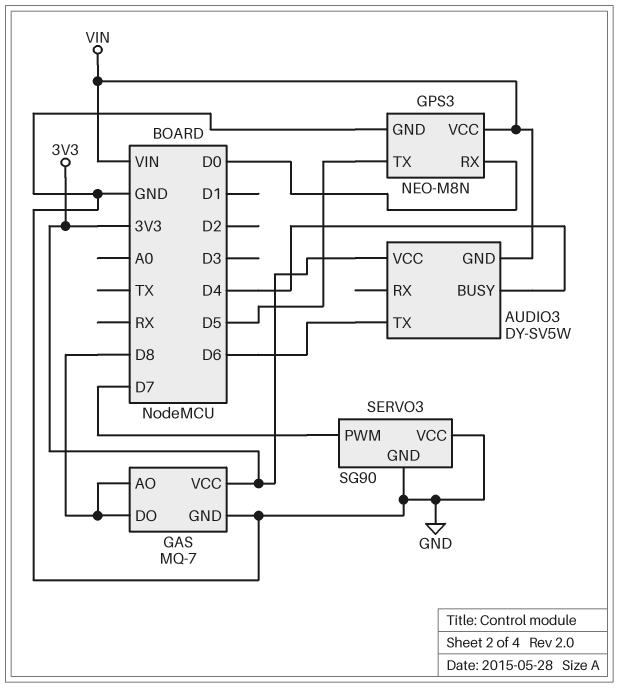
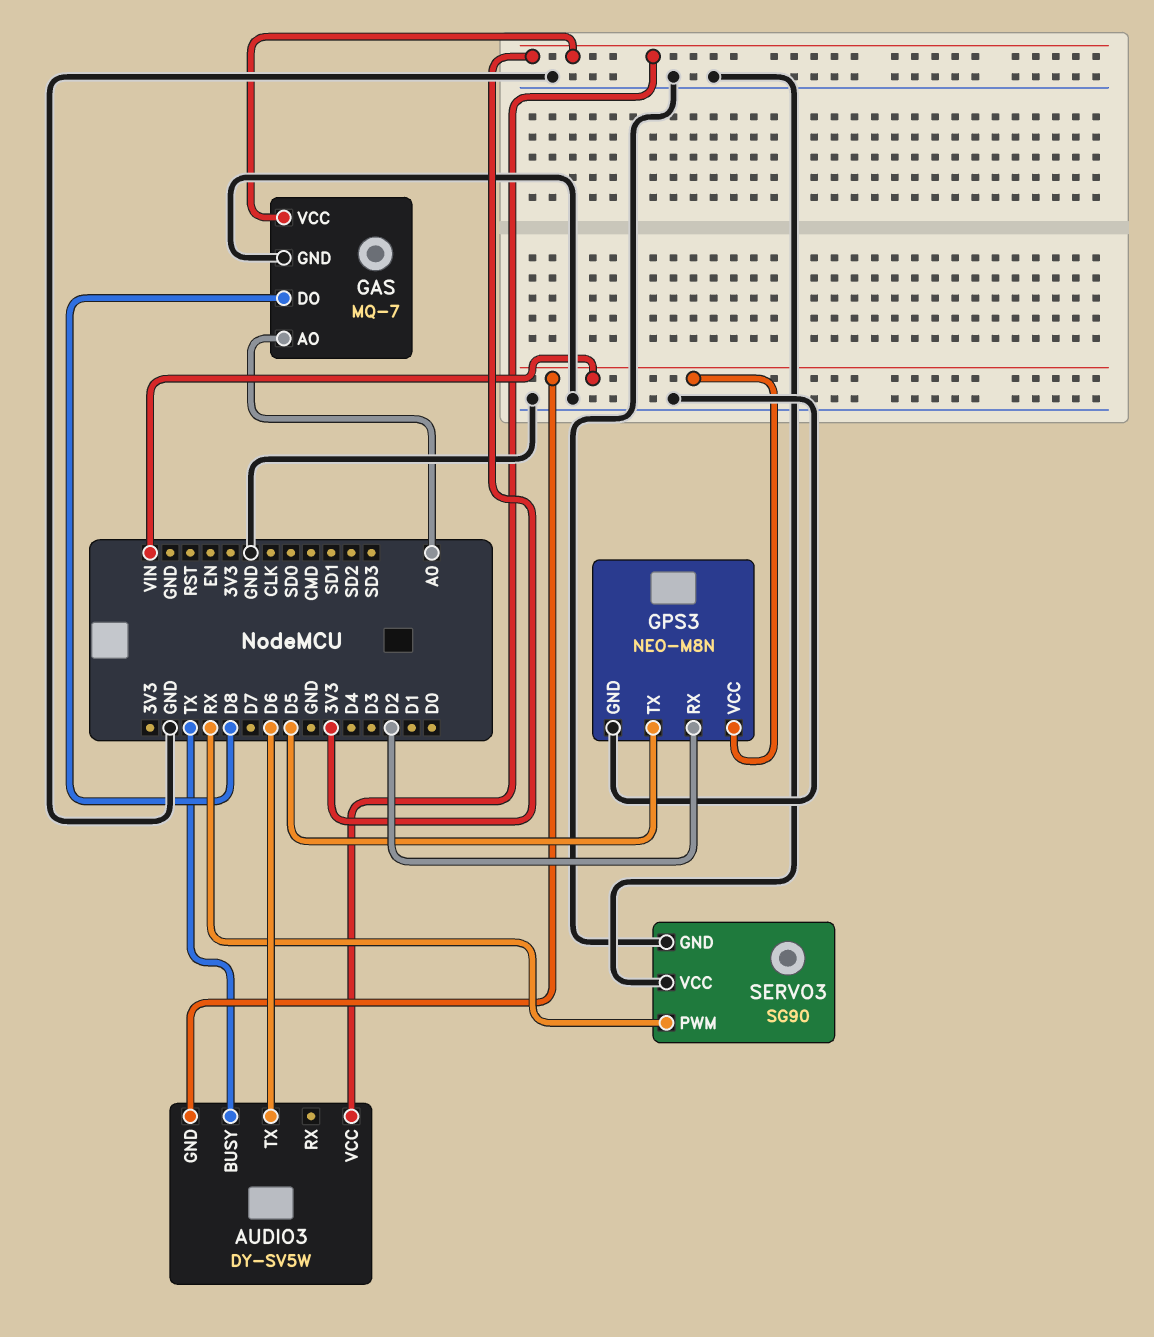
AUDIO3 pin BUSY: D4 -> TX
GAS pin AO: D8 -> A0
GPS3 pin RX: D0 -> D2
SERVO3 pin PWM: D7 -> RX

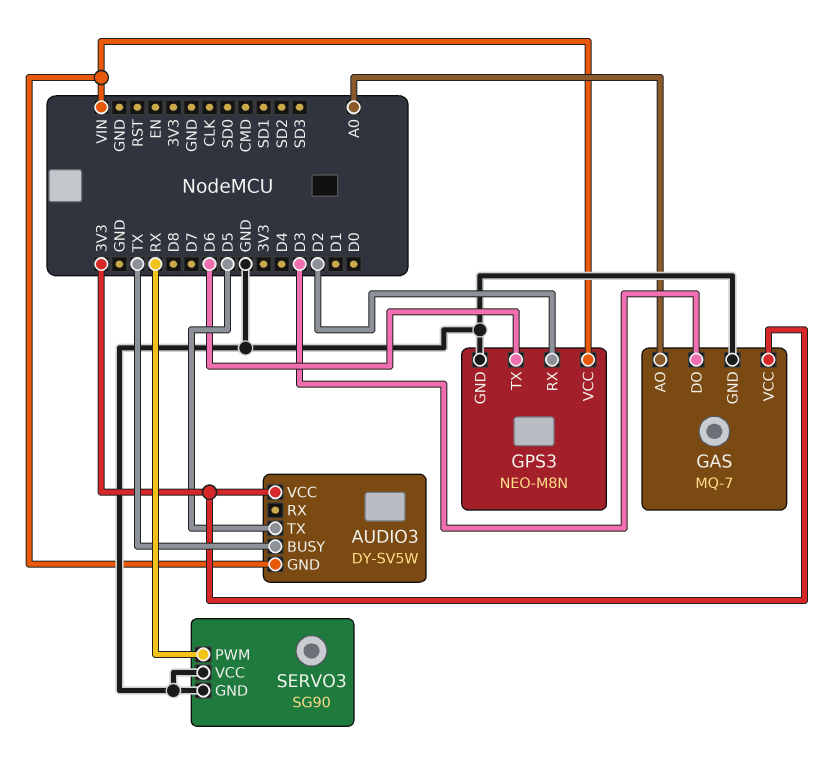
AUDIO3 pin TX: D6 -> D5
GAS pin DO: D8 -> D3
GPS3 pin TX: D5 -> D6

